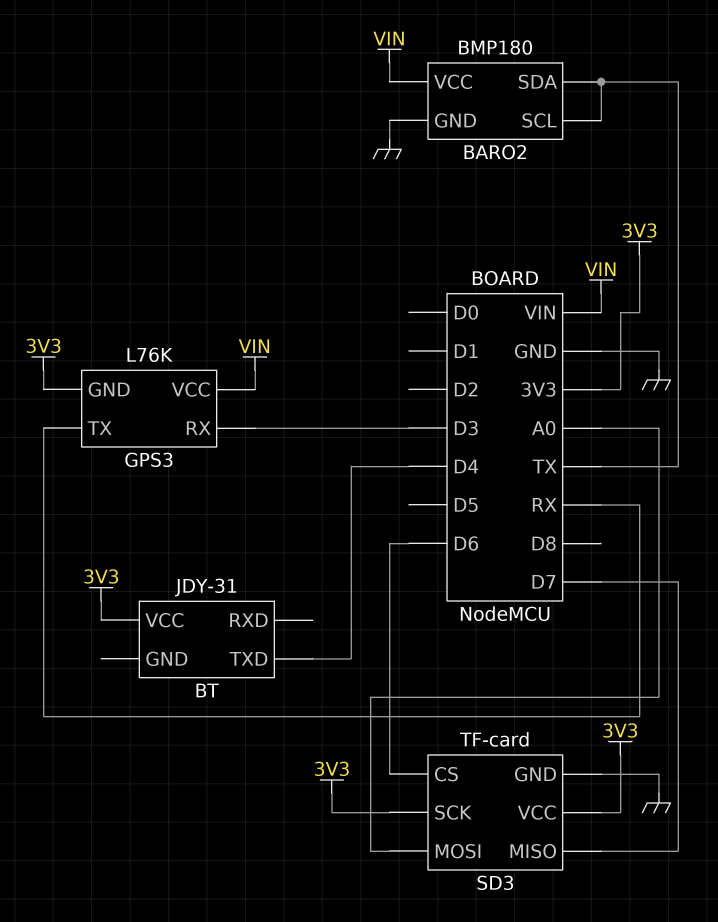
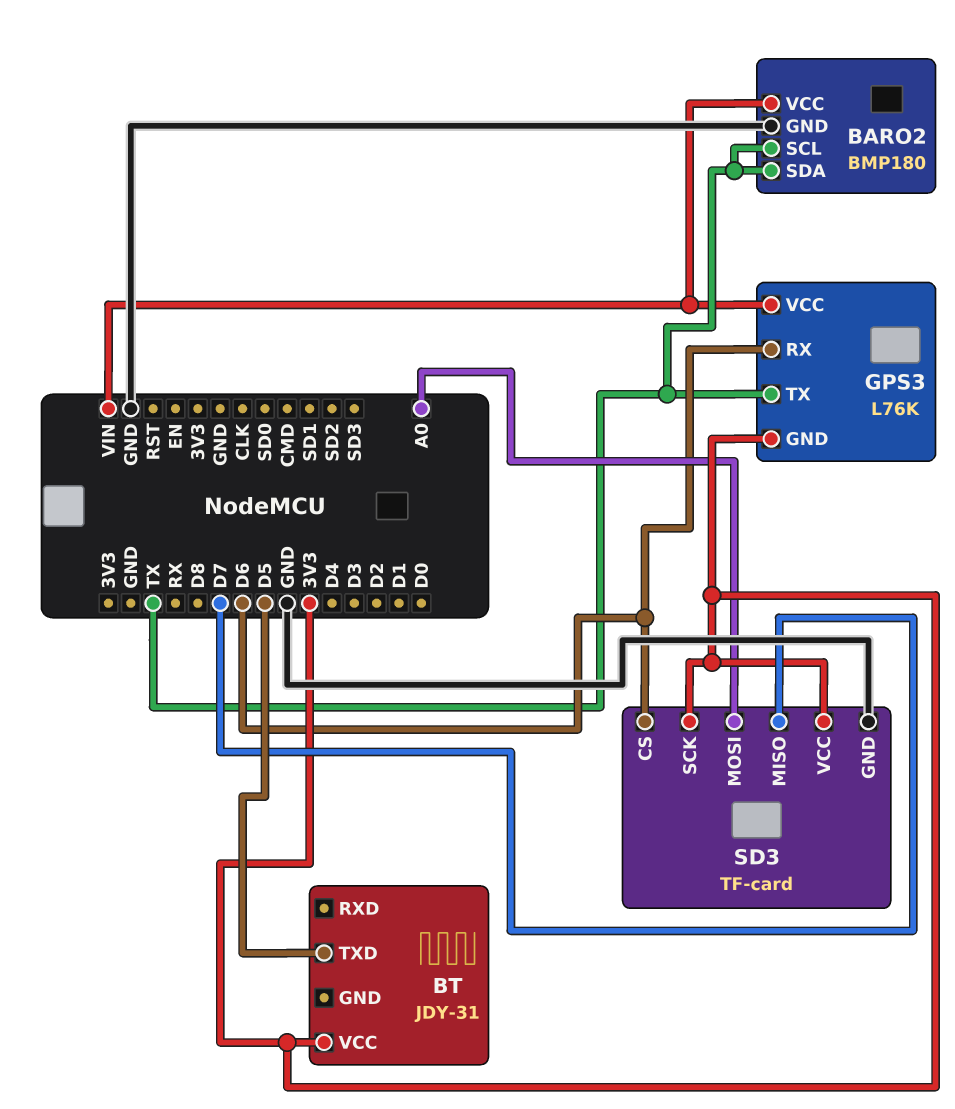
BT pin TXD: D4 -> D5
GPS3 pin RX: D3 -> D6
GPS3 pin TX: RX -> TX

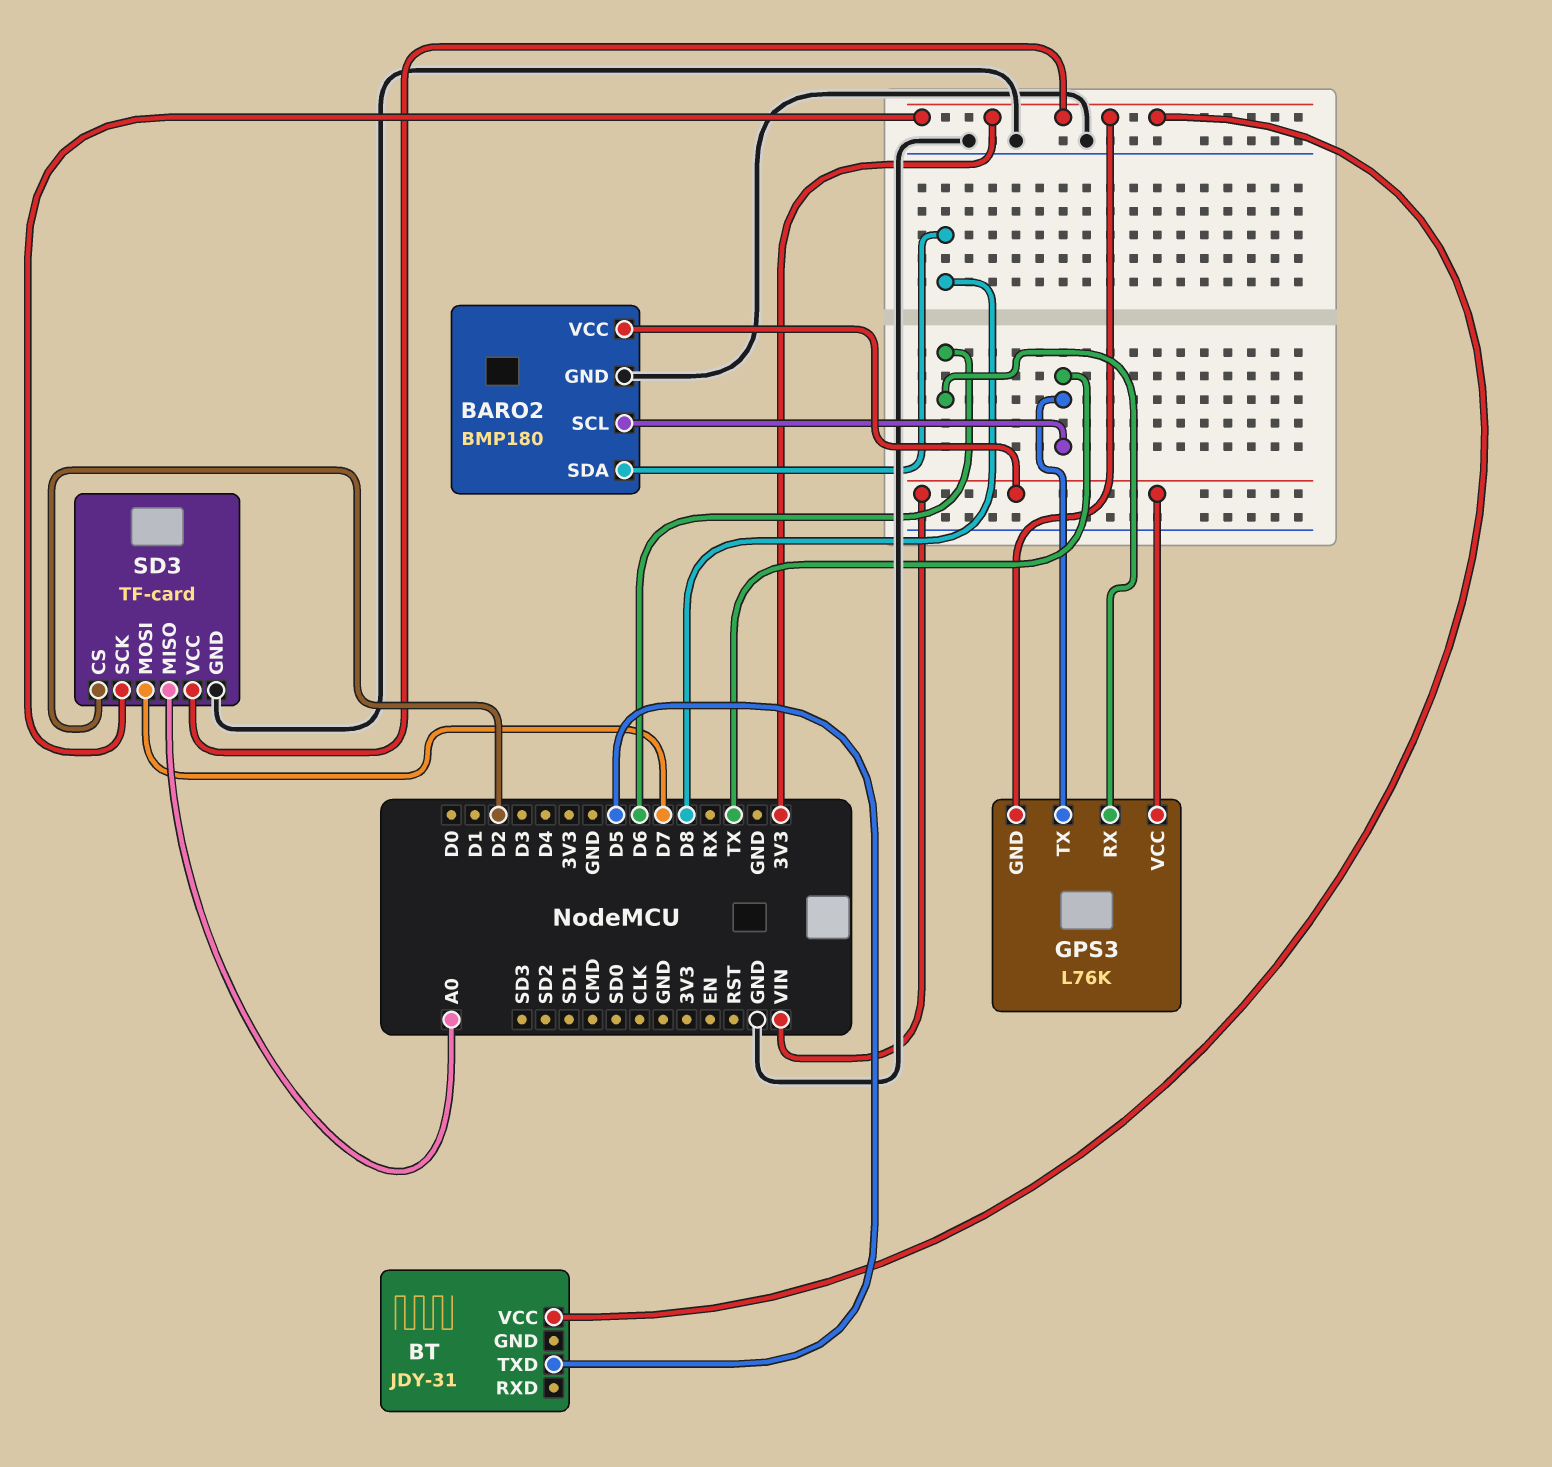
BARO2 pin SDA: TX -> D8
SD3 pin CS: D6 -> D2
SD3 pin MISO: D7 -> A0
SD3 pin MOSI: A0 -> D7

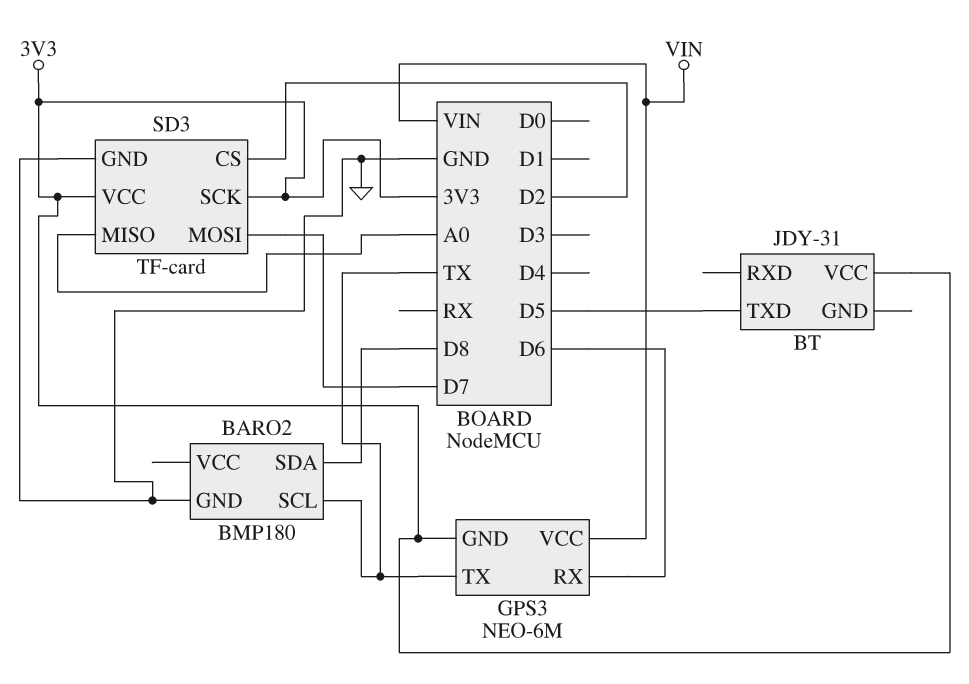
BARO2 pin VCC: VIN -> none
GPS3: L76K -> NEO-6M

